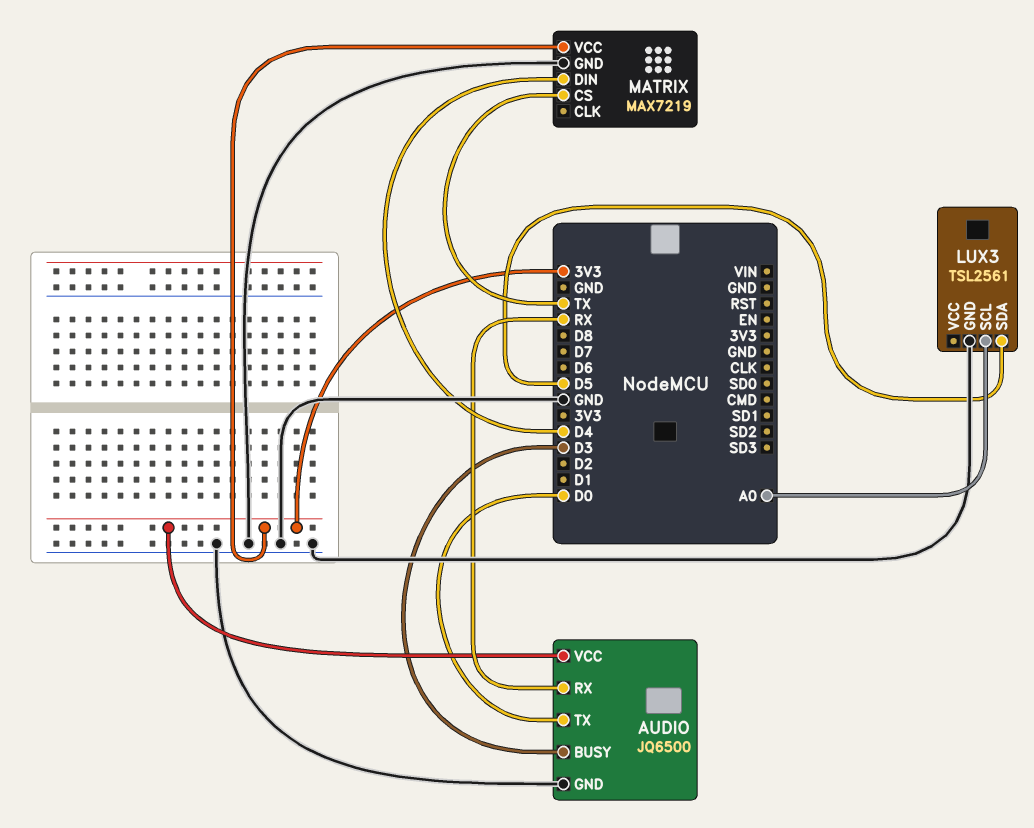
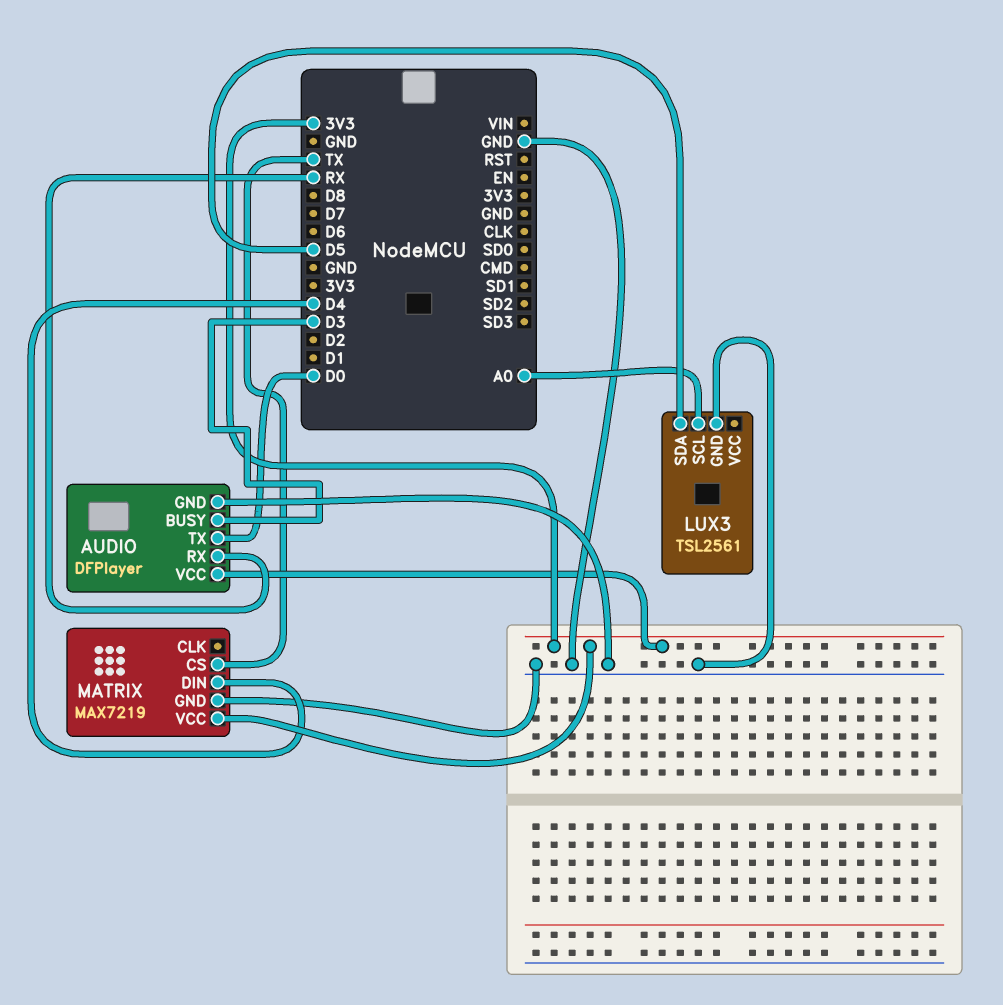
AUDIO: JQ6500 -> DFPlayer

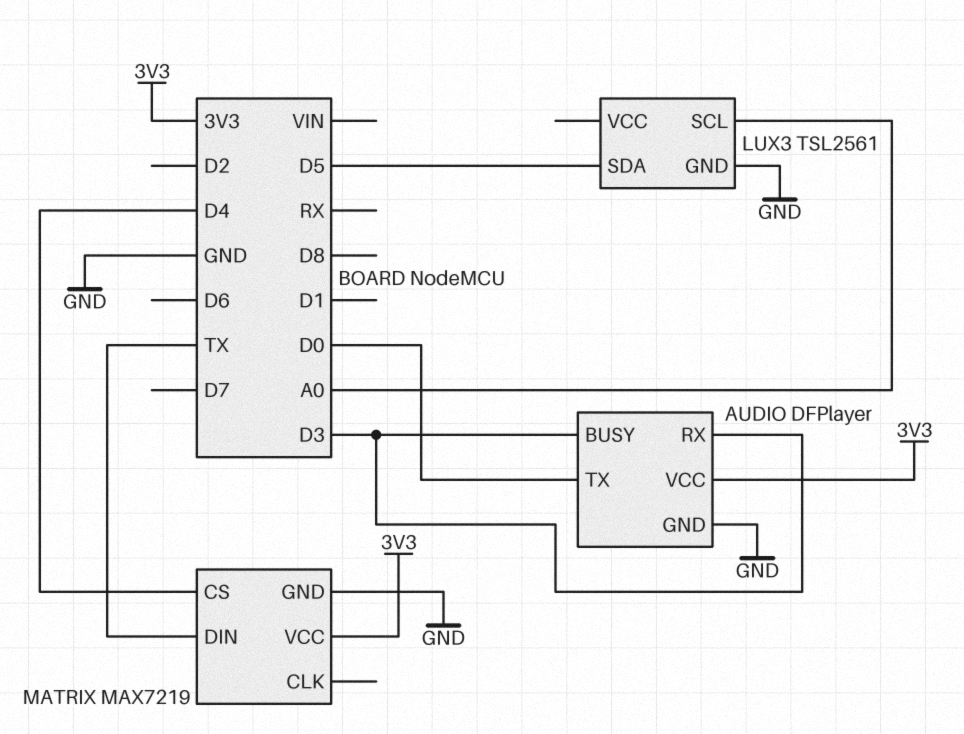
AUDIO pin RX: RX -> D3
MATRIX pin CS: TX -> D4
MATRIX pin DIN: D4 -> TX

